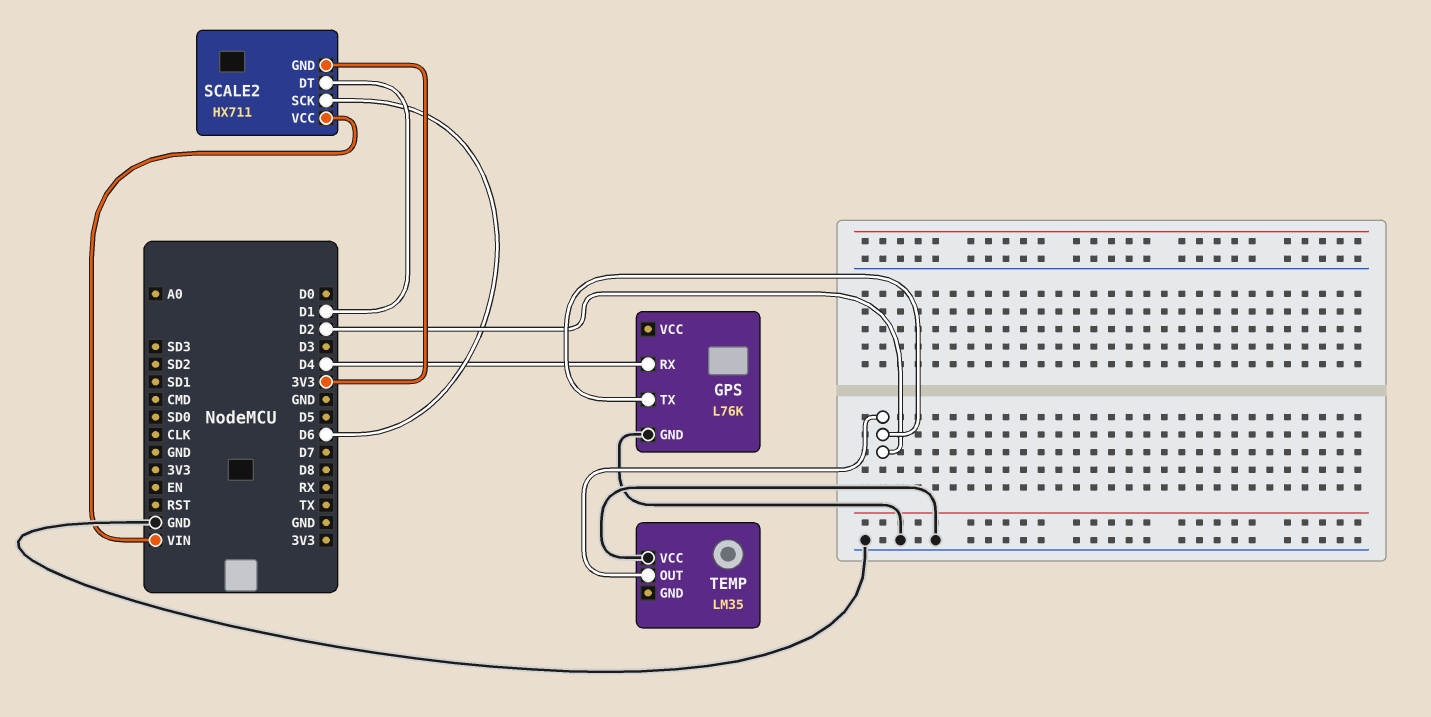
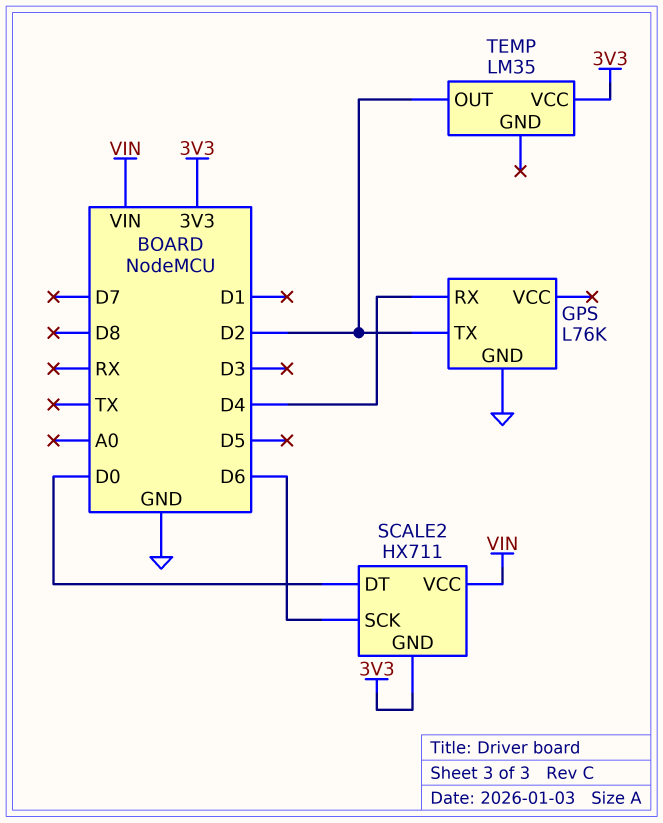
SCALE2 pin DT: D1 -> D0
TEMP pin VCC: GND -> 3V3

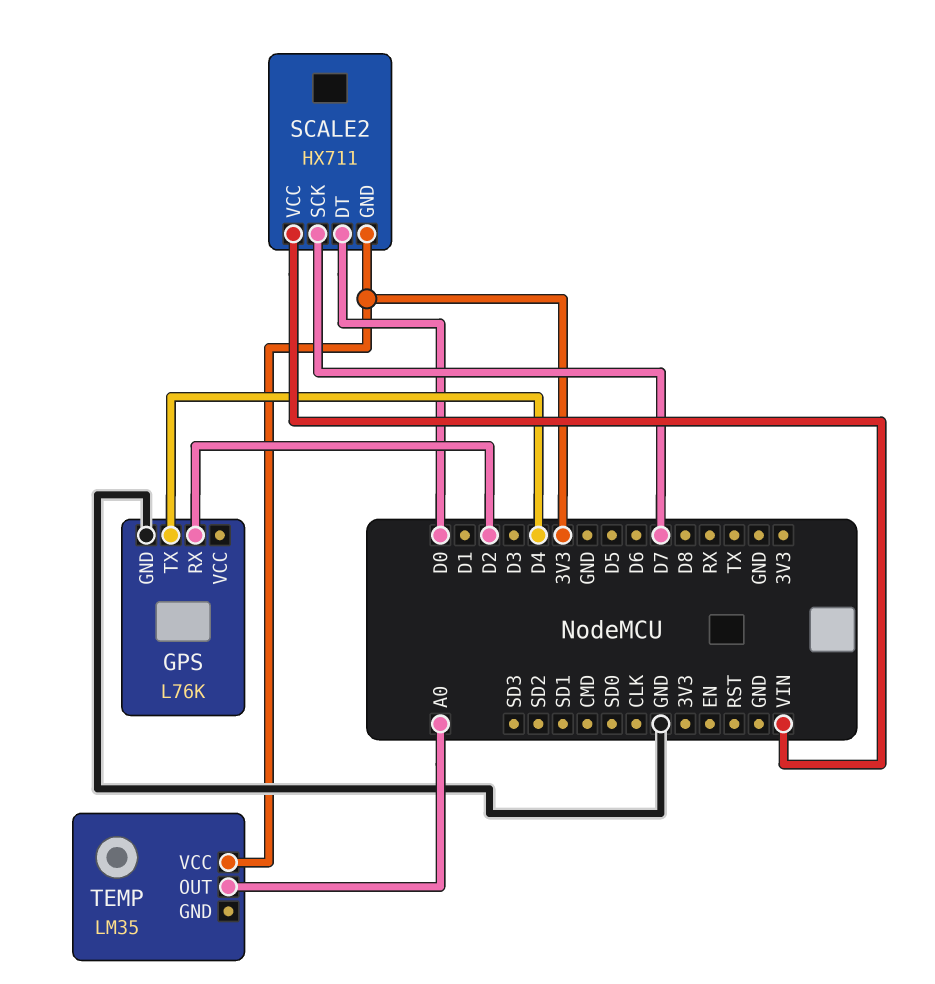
GPS pin RX: D4 -> D2
GPS pin TX: D2 -> D4
SCALE2 pin SCK: D6 -> D7
TEMP pin OUT: D2 -> A0

